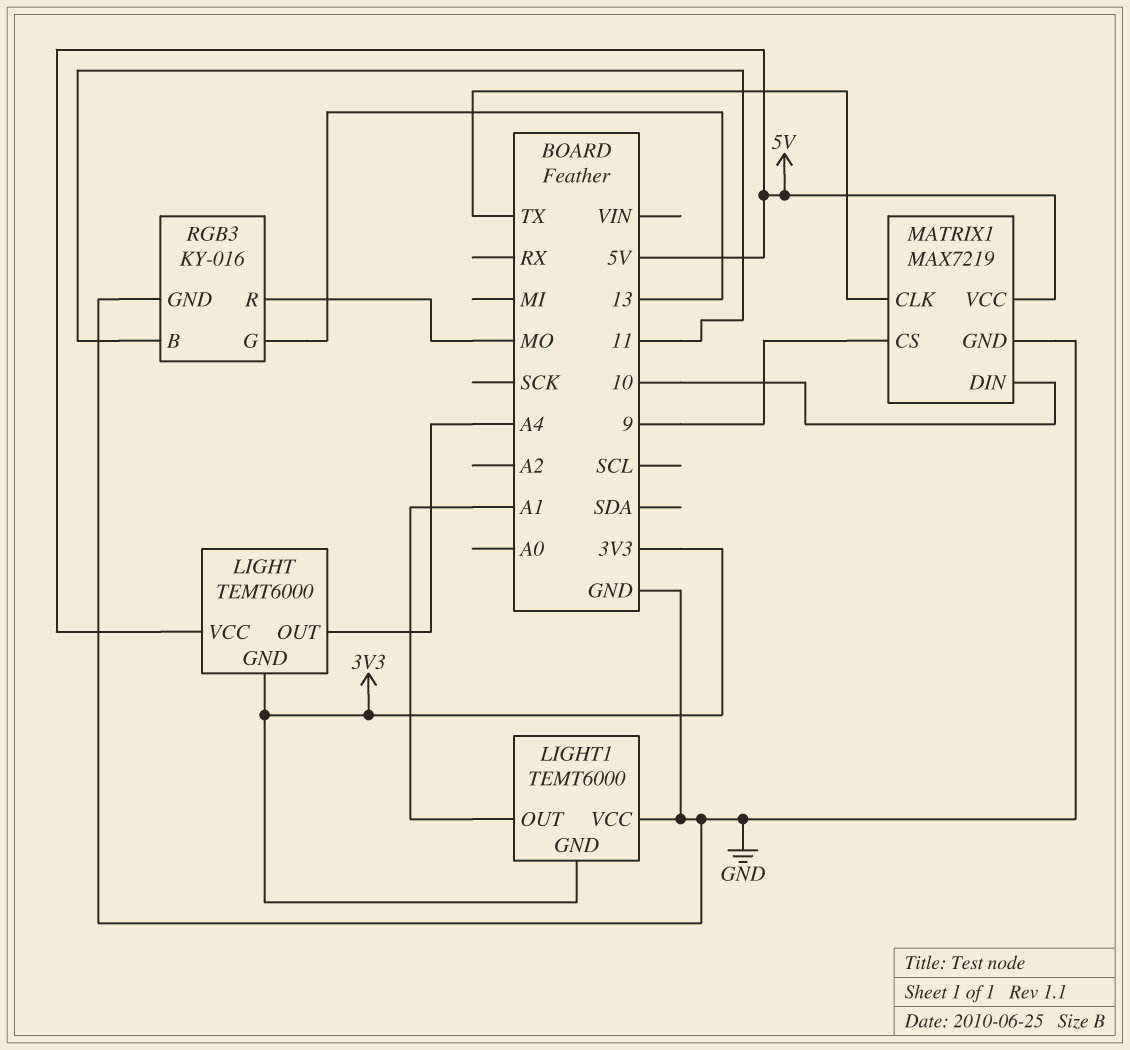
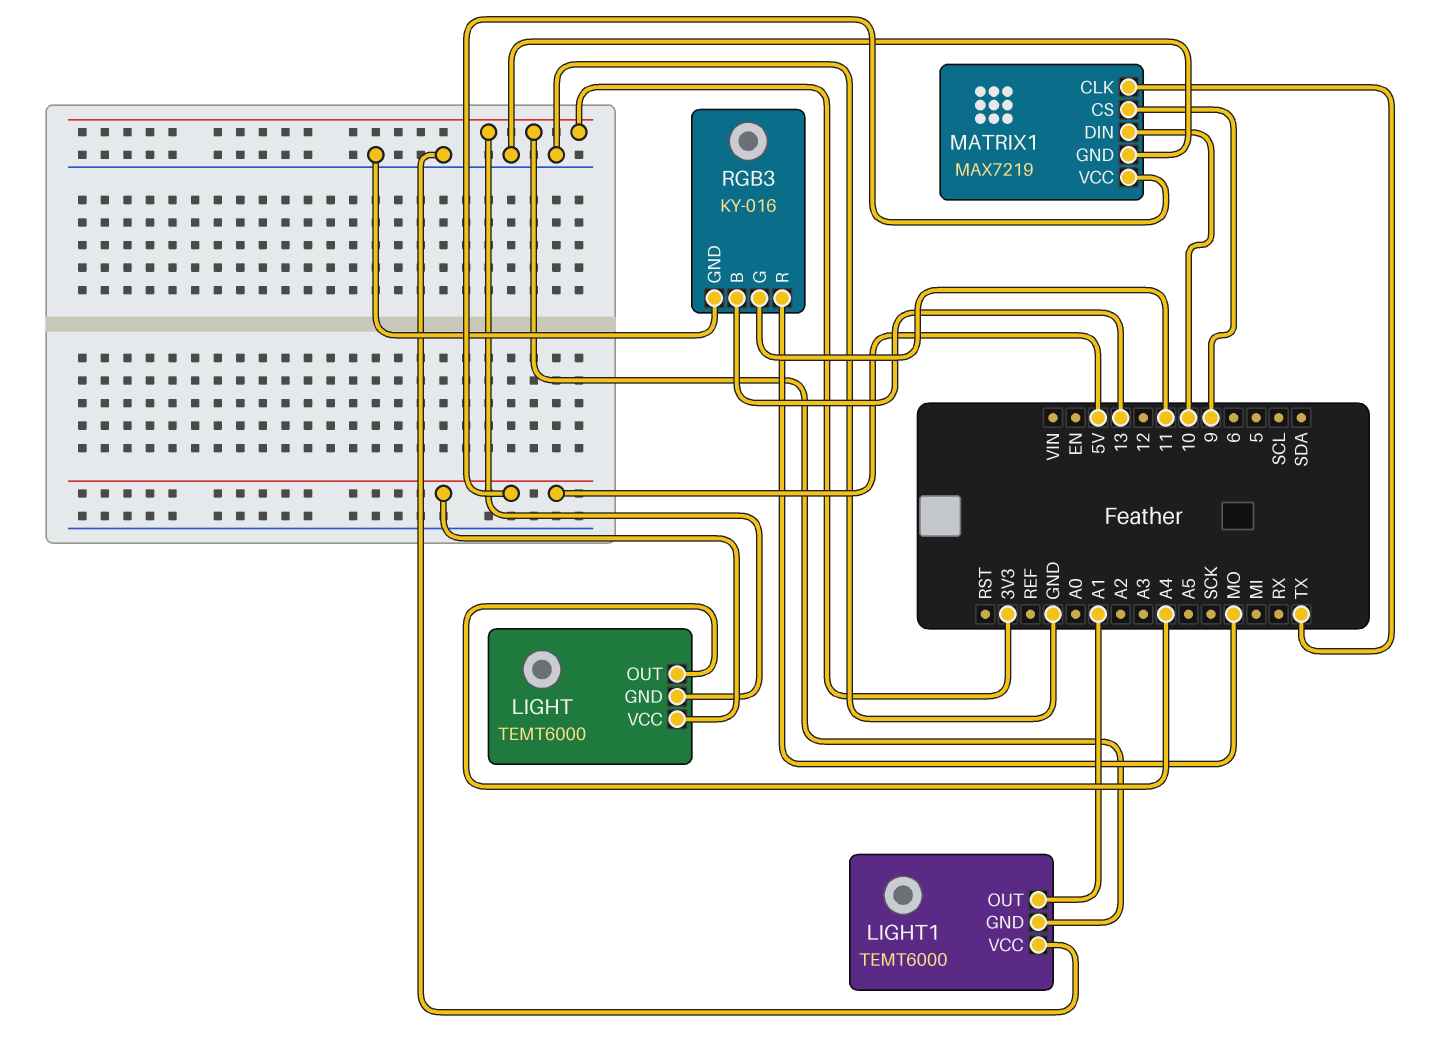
RGB3 pin B: 11 -> 13
RGB3 pin G: 13 -> 11

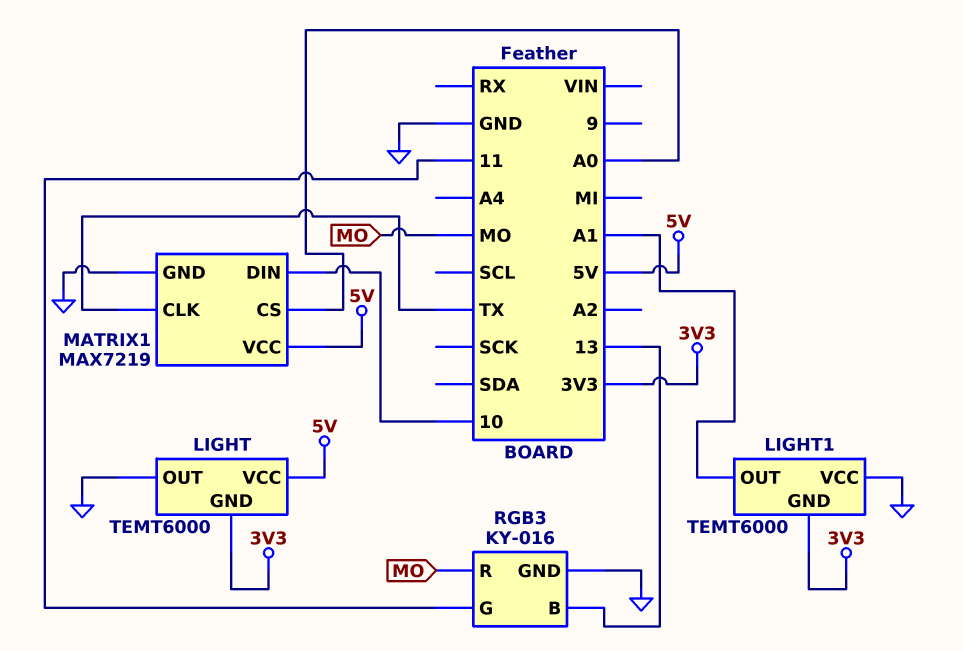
LIGHT pin OUT: A4 -> GND
MATRIX1 pin CS: 9 -> A0

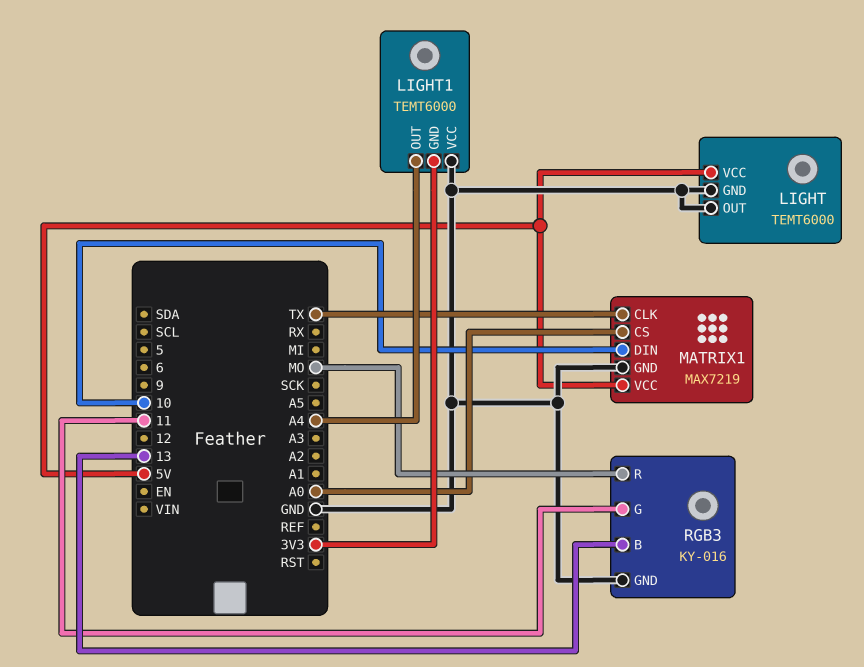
LIGHT pin GND: 3V3 -> GND
LIGHT1 pin OUT: A1 -> A4

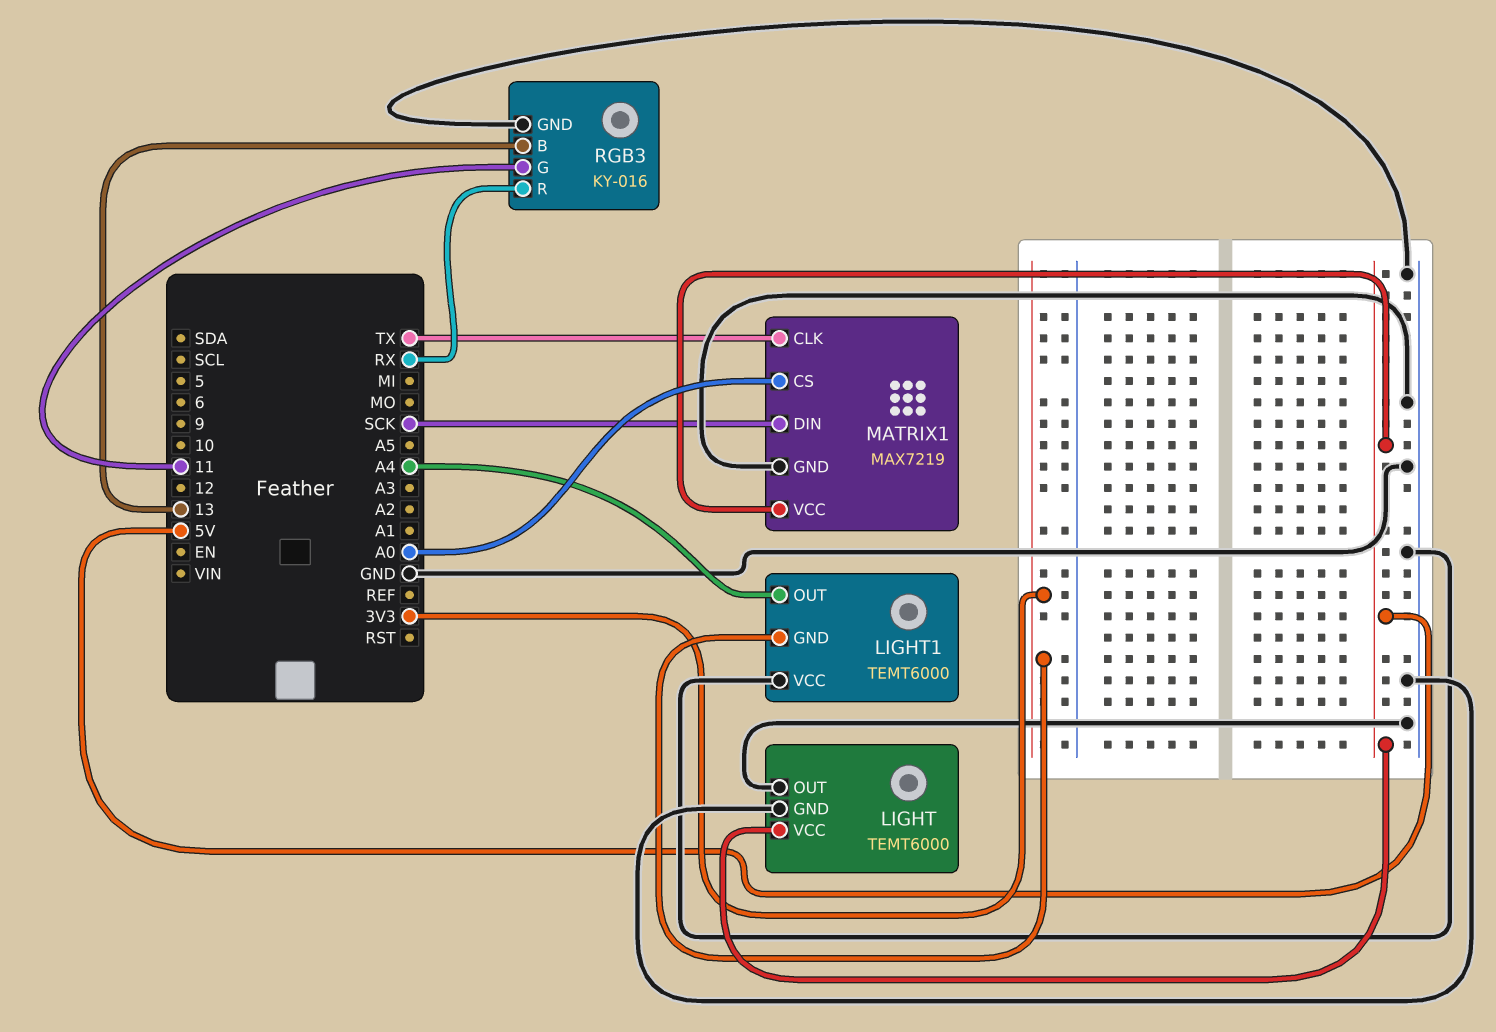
MATRIX1 pin DIN: 10 -> SCK
RGB3 pin R: MO -> RX

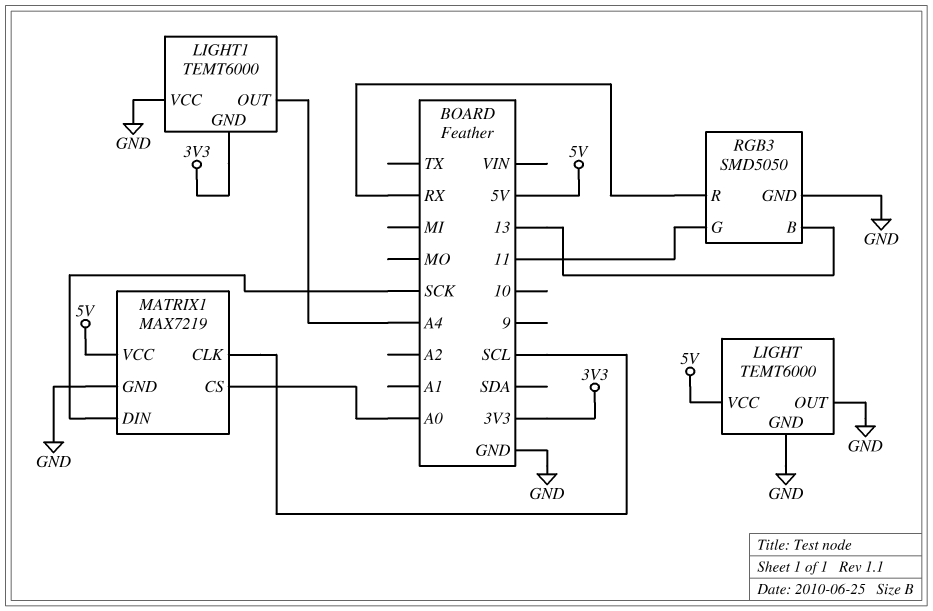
MATRIX1 pin CLK: TX -> SCL
RGB3: KY-016 -> SMD5050

